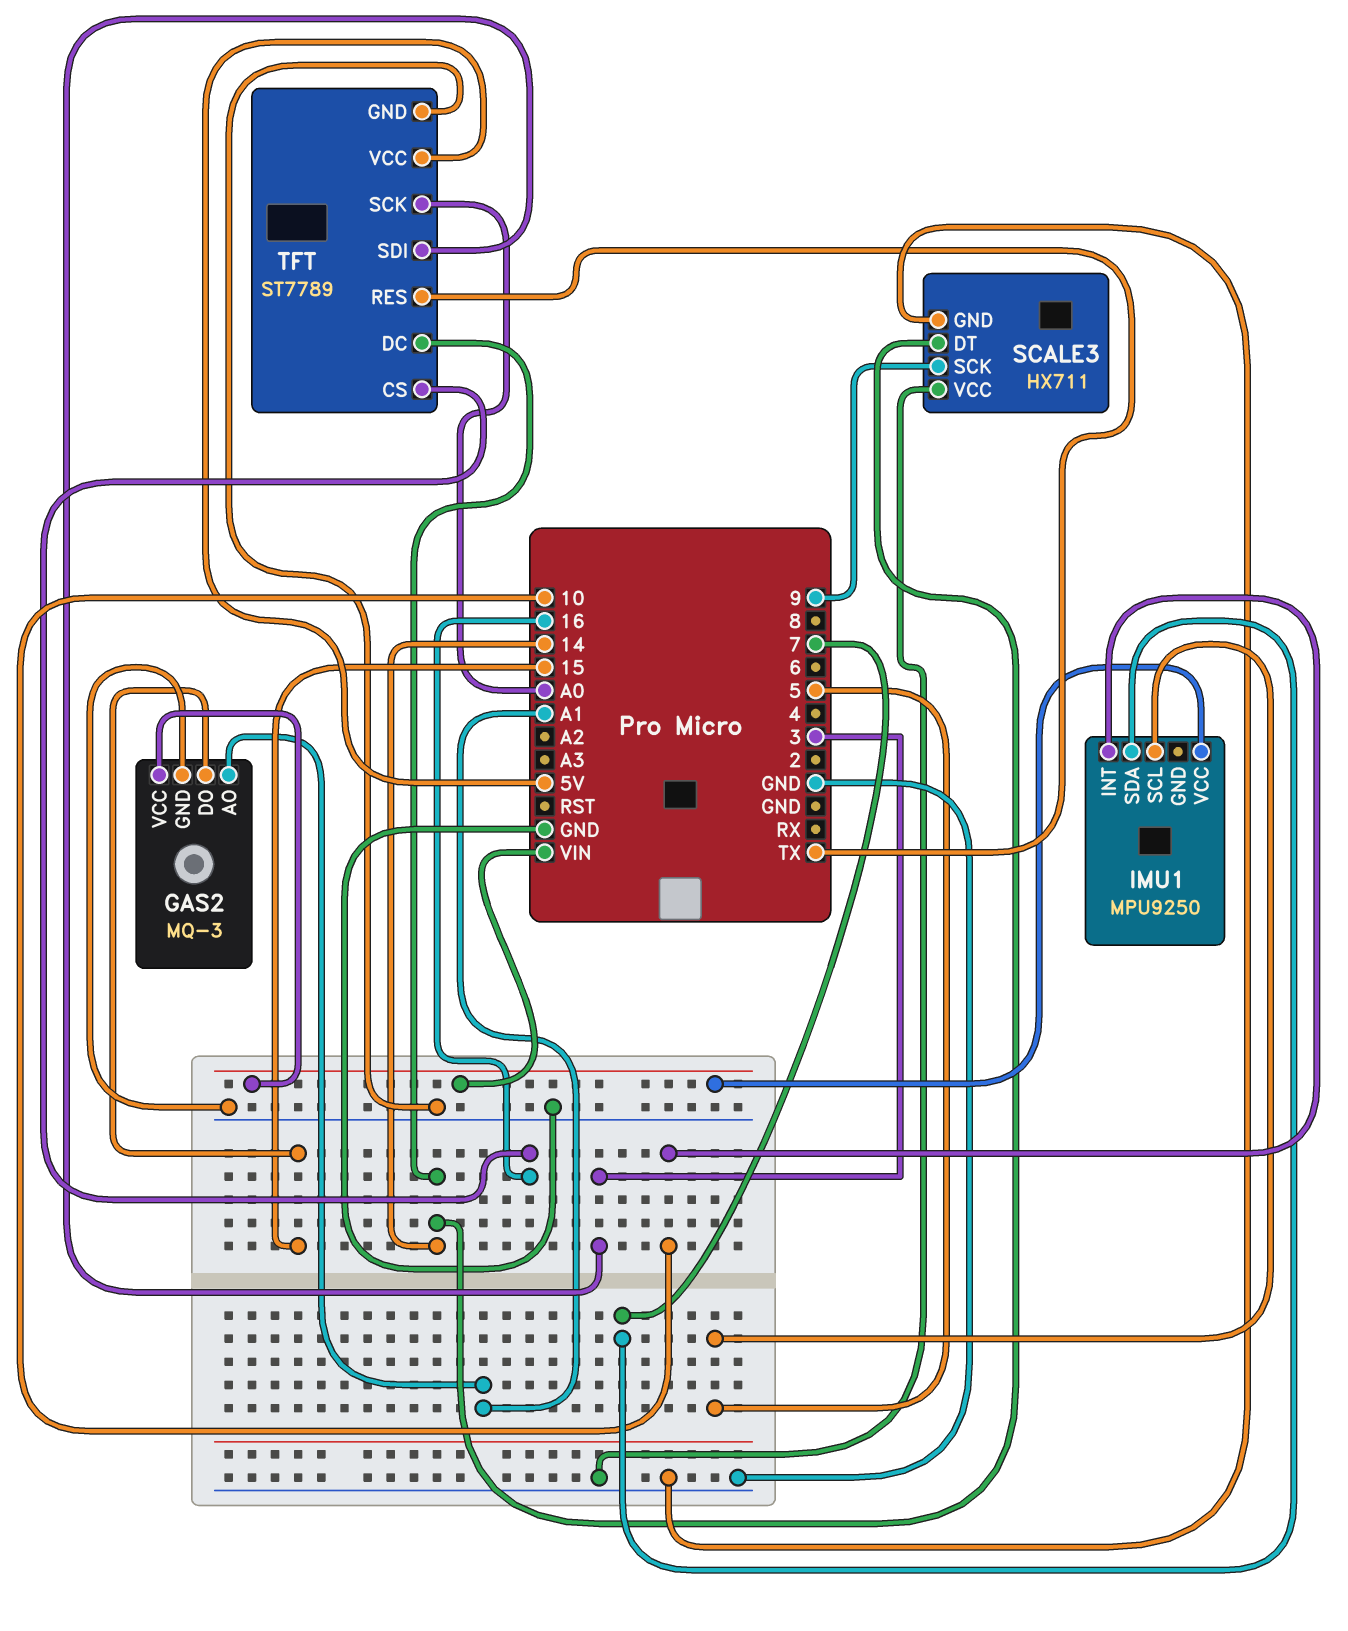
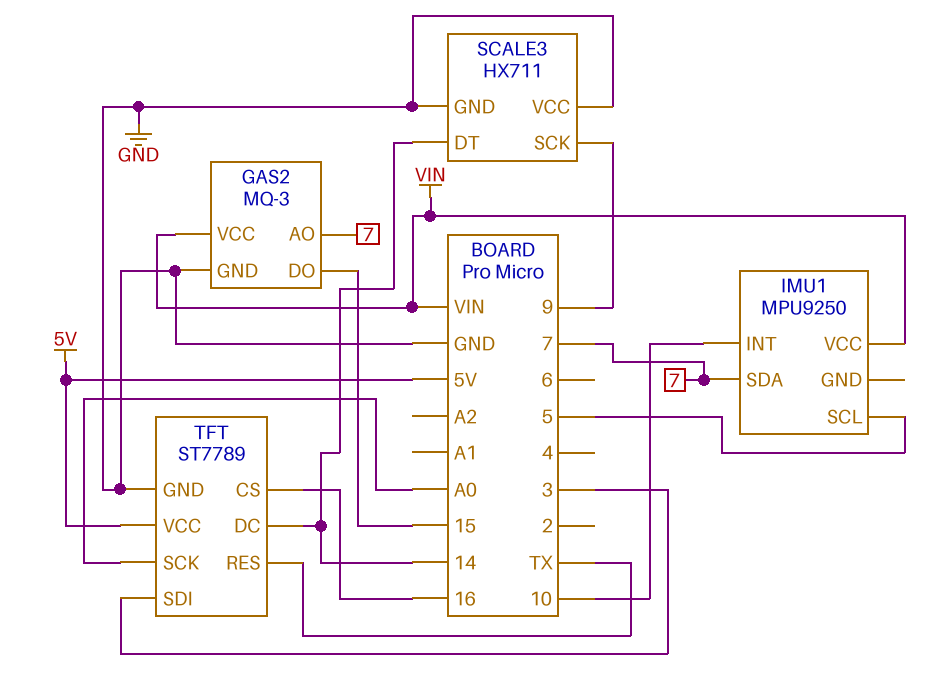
GAS2 pin AO: A1 -> 7

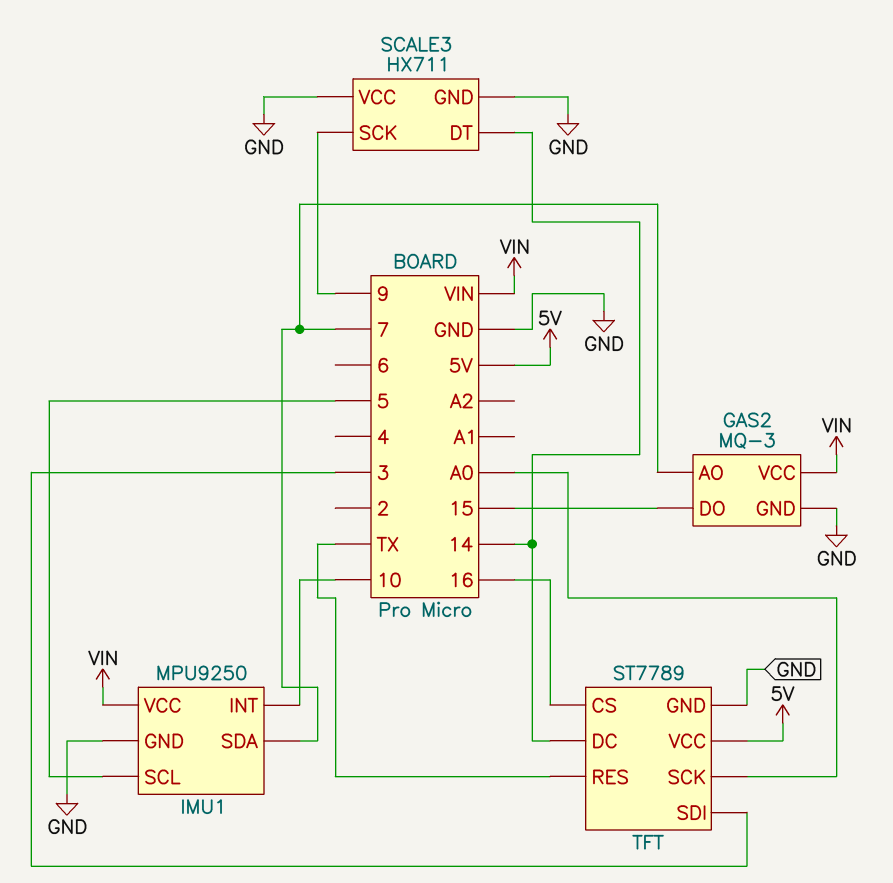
IMU1 pin GND: none -> GND

